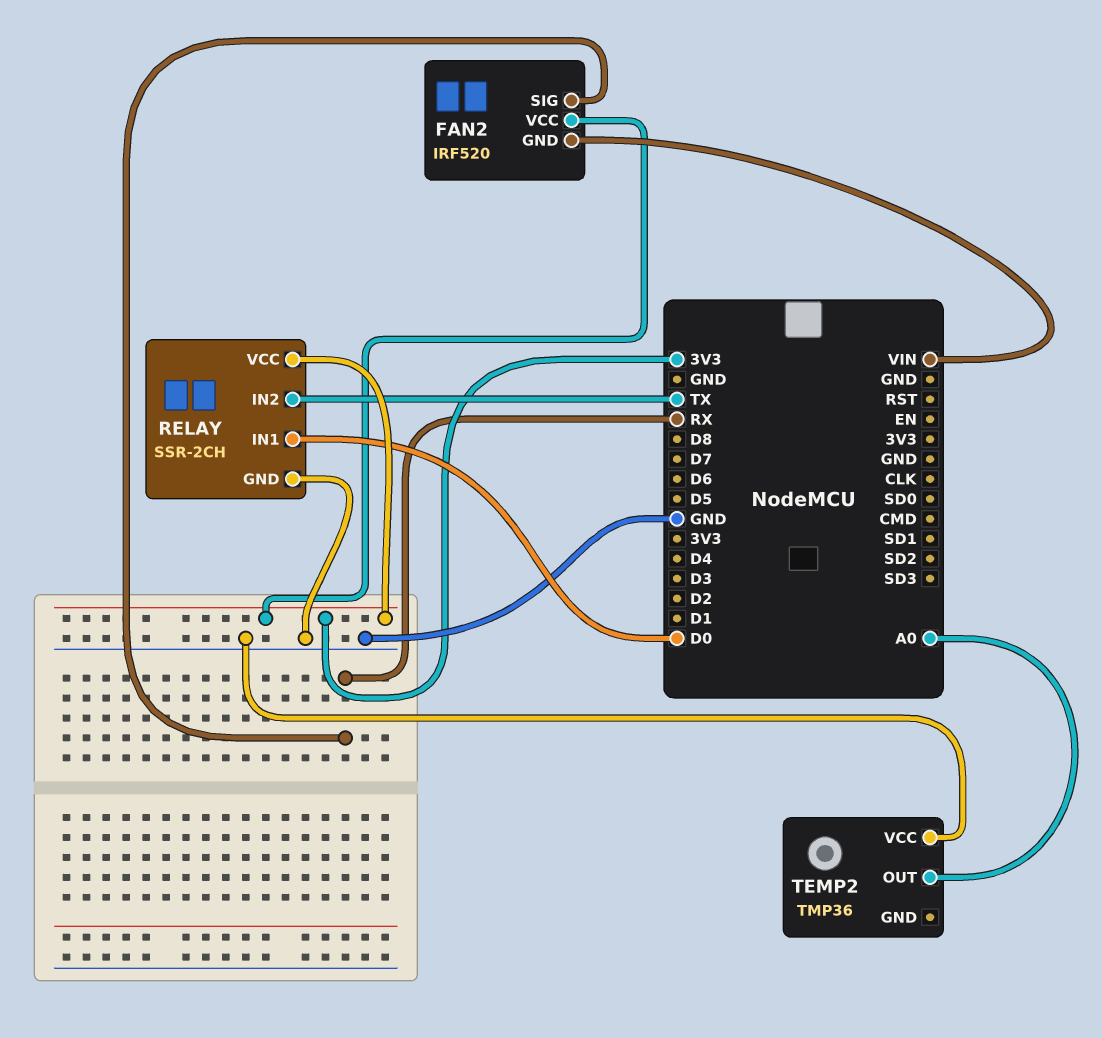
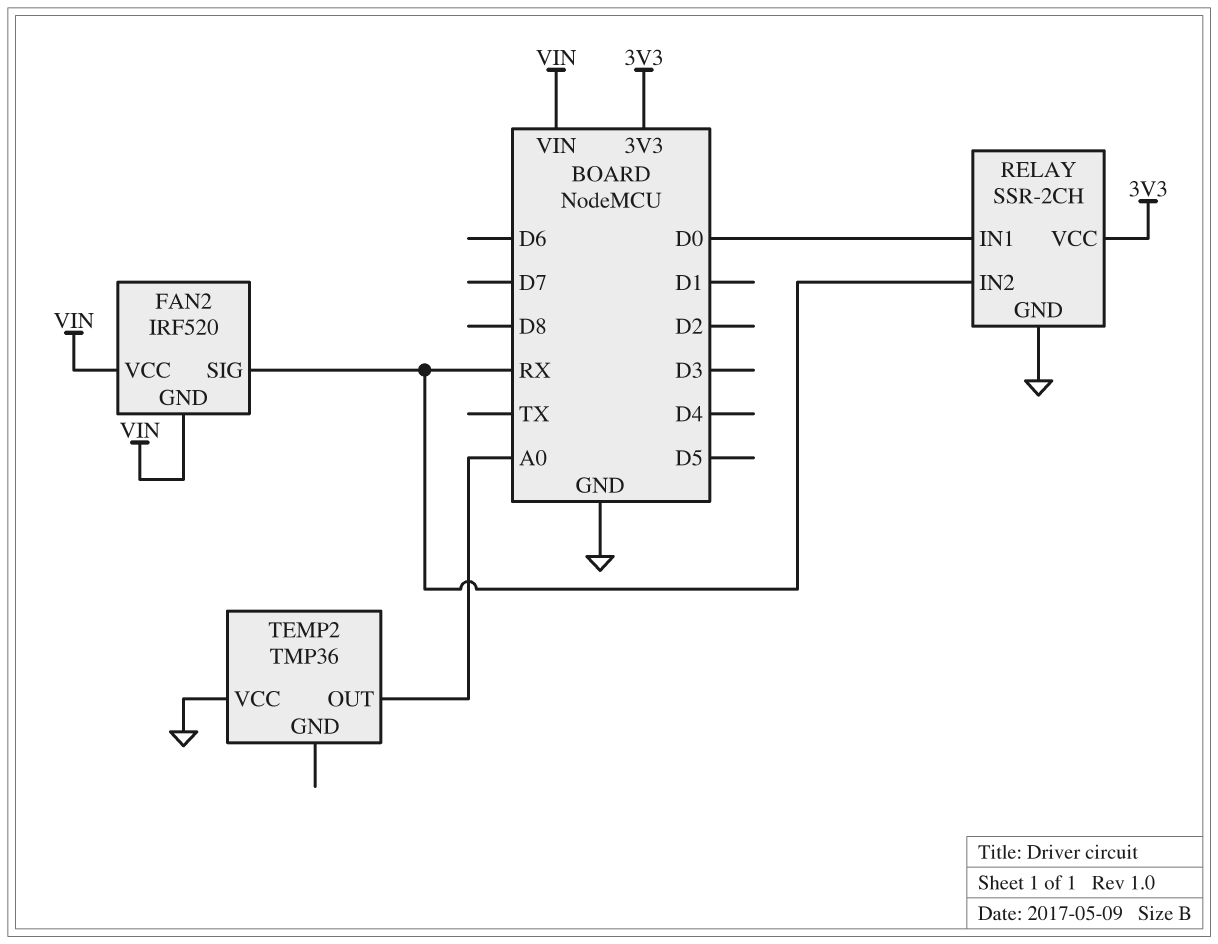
FAN2 pin VCC: 3V3 -> VIN
RELAY pin IN2: TX -> RX

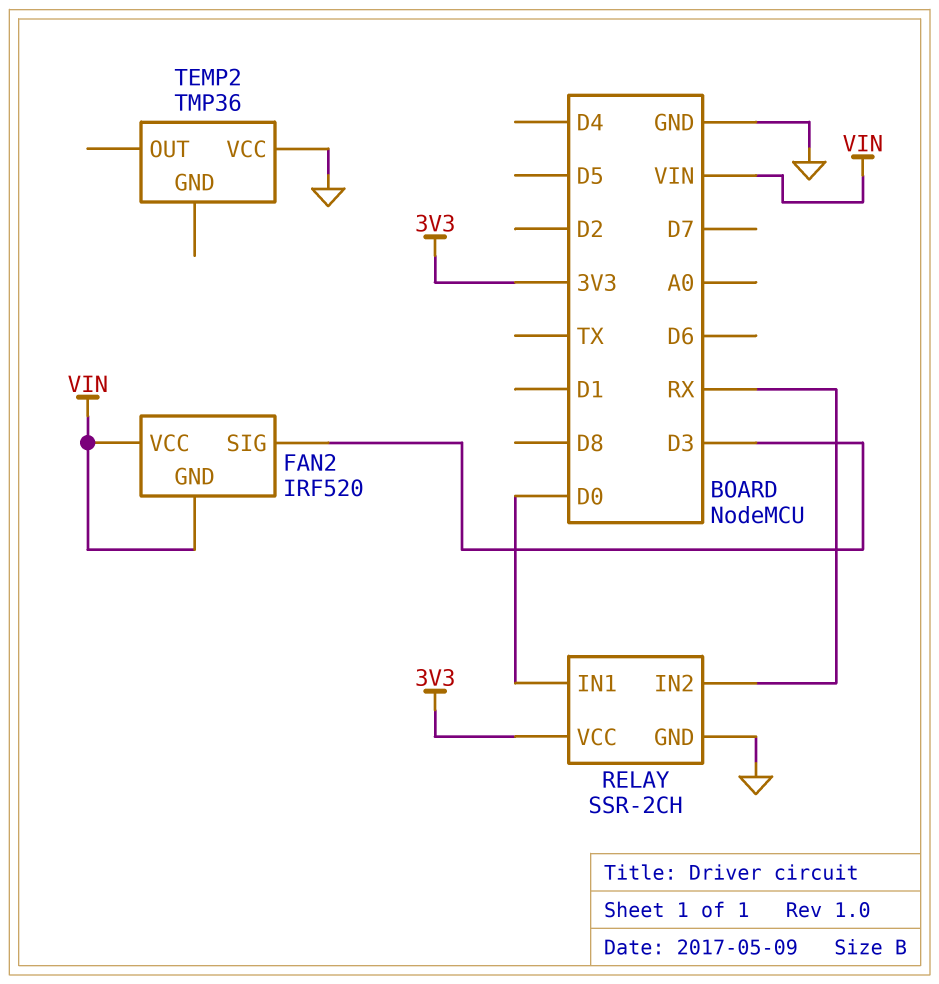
FAN2 pin SIG: RX -> D3
TEMP2 pin OUT: A0 -> none

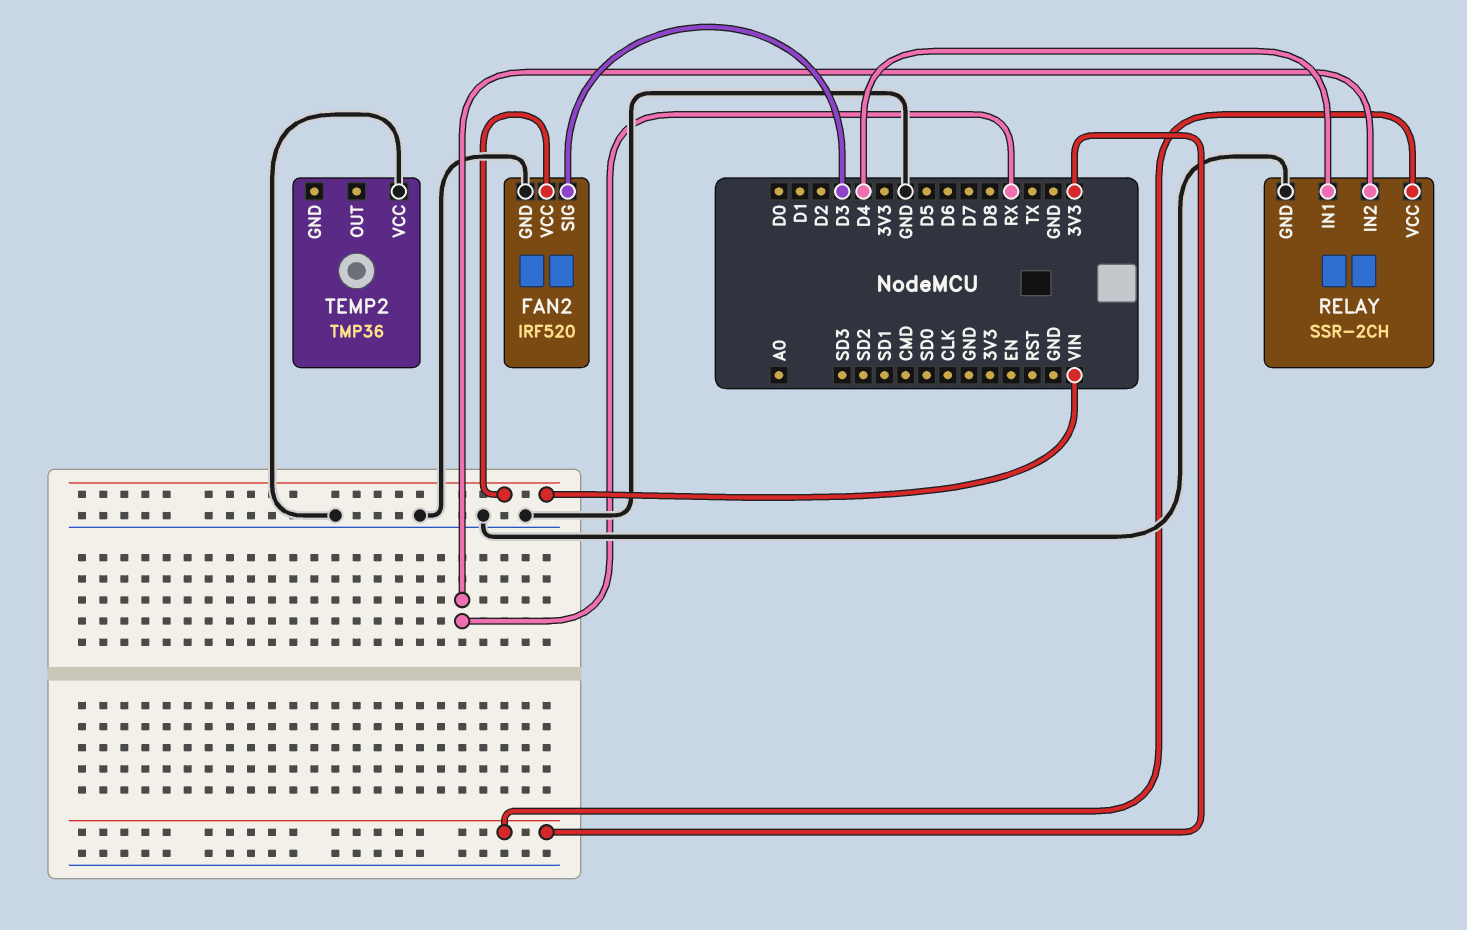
FAN2 pin GND: VIN -> GND
RELAY pin IN1: D0 -> D4

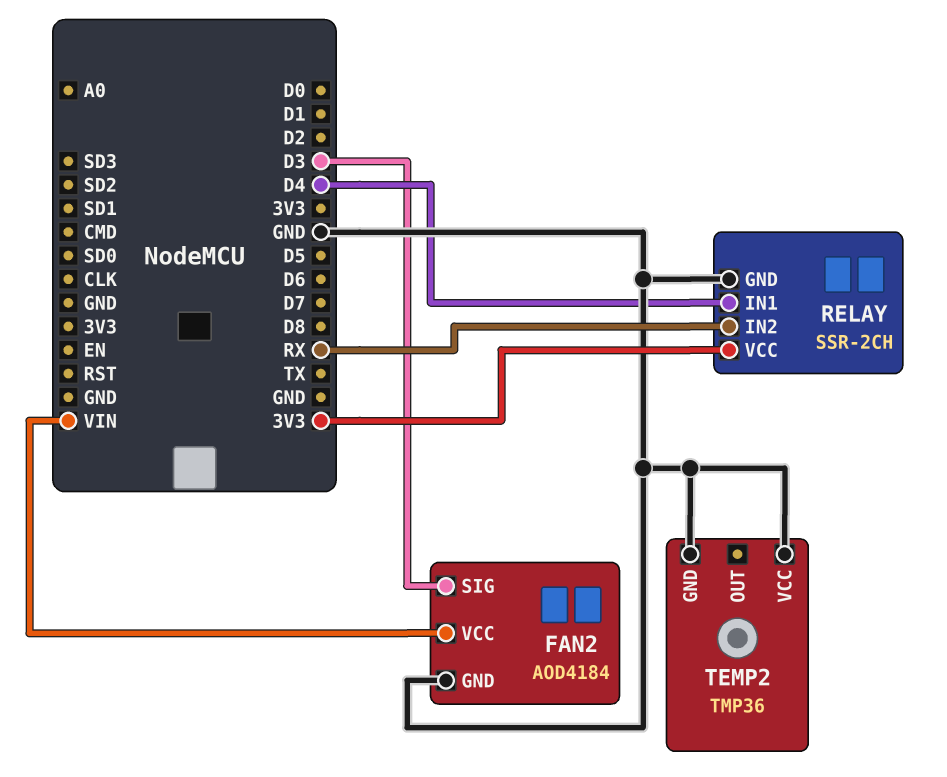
FAN2: IRF520 -> AOD4184
TEMP2 pin GND: none -> GND

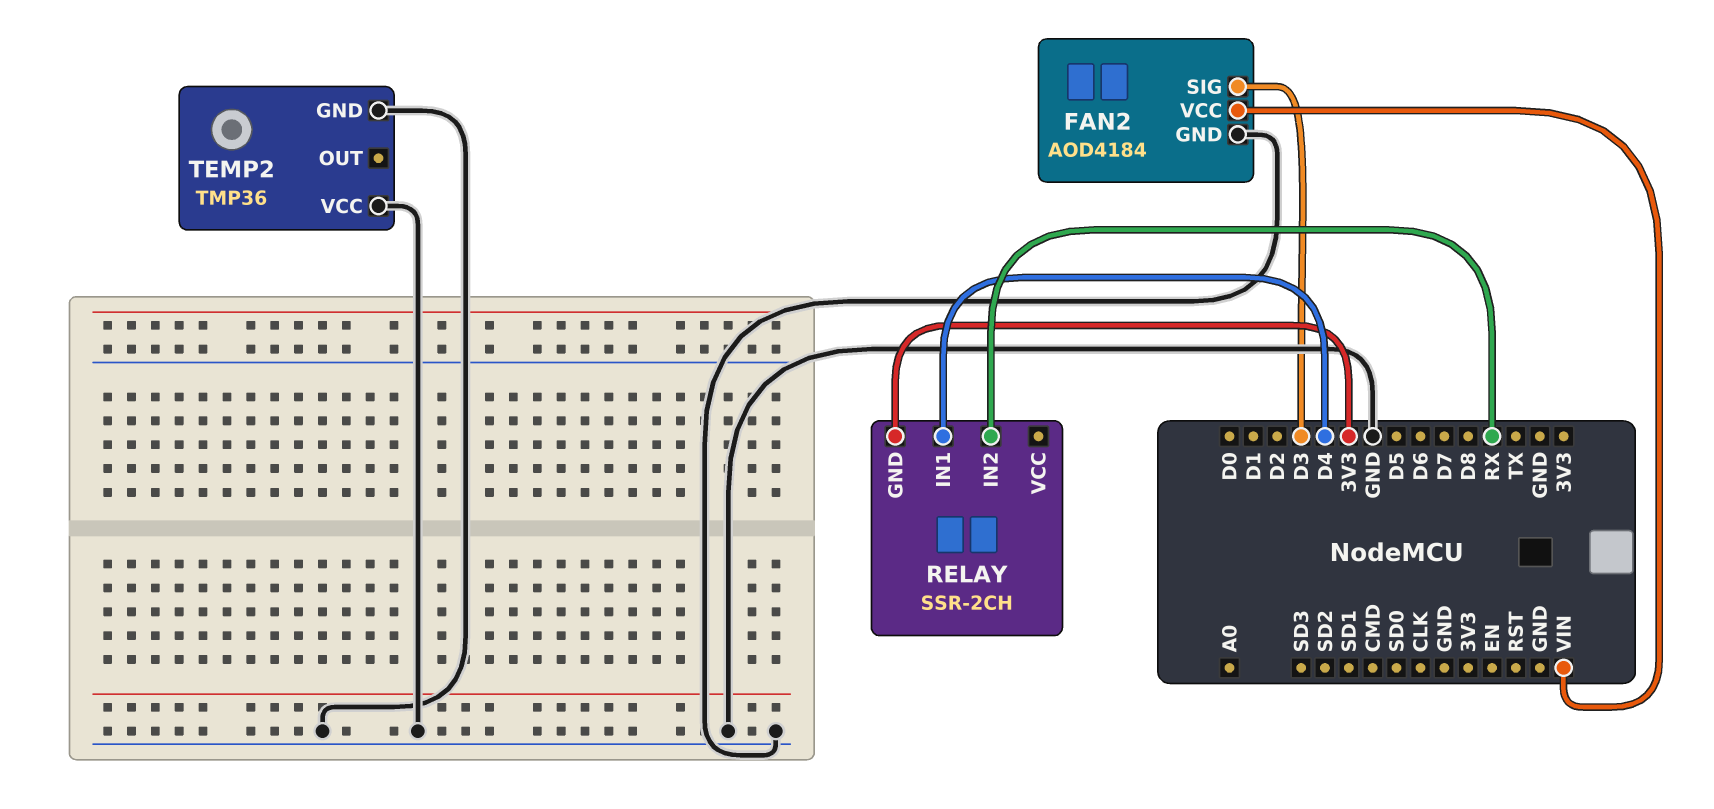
RELAY pin GND: GND -> 3V3
RELAY pin VCC: 3V3 -> none

